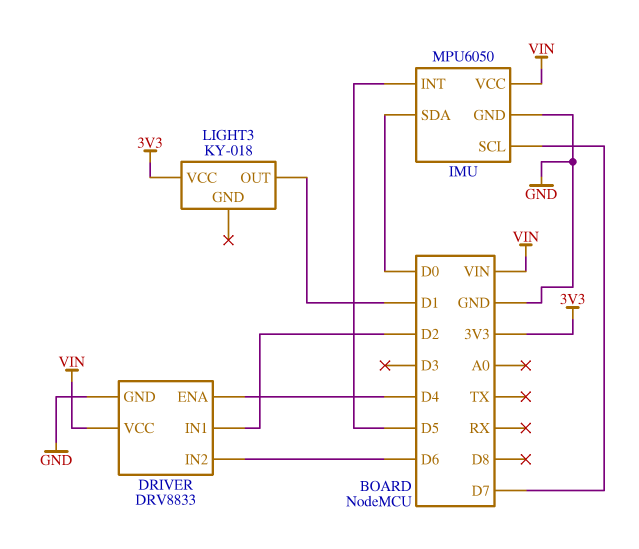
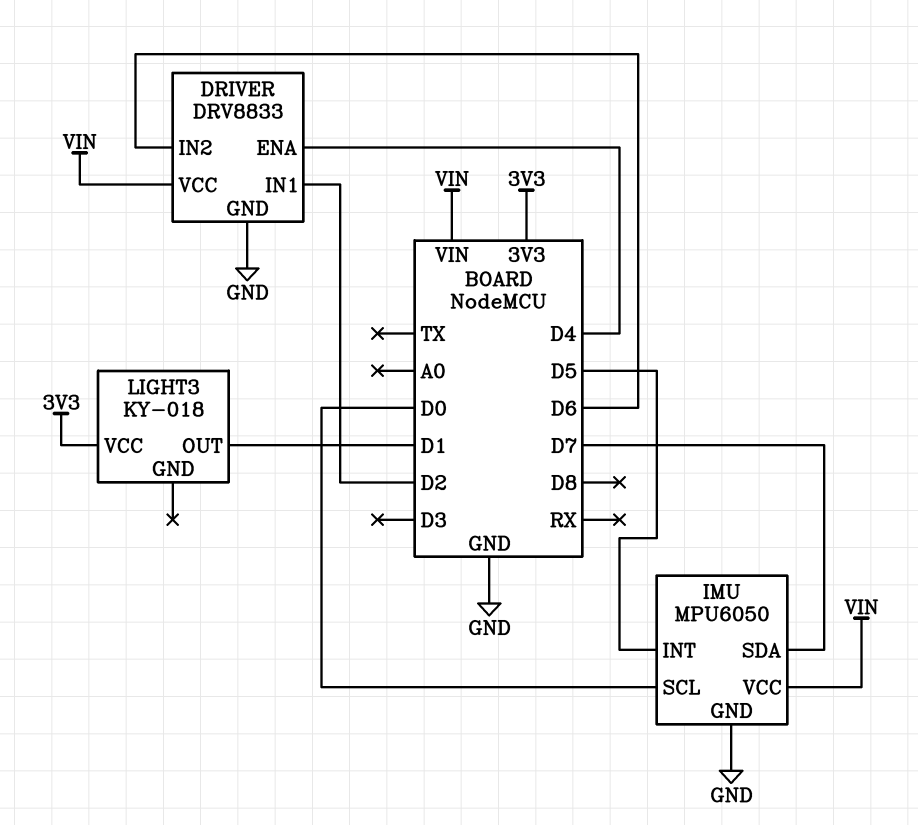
IMU pin SCL: D7 -> D0
IMU pin SDA: D0 -> D7

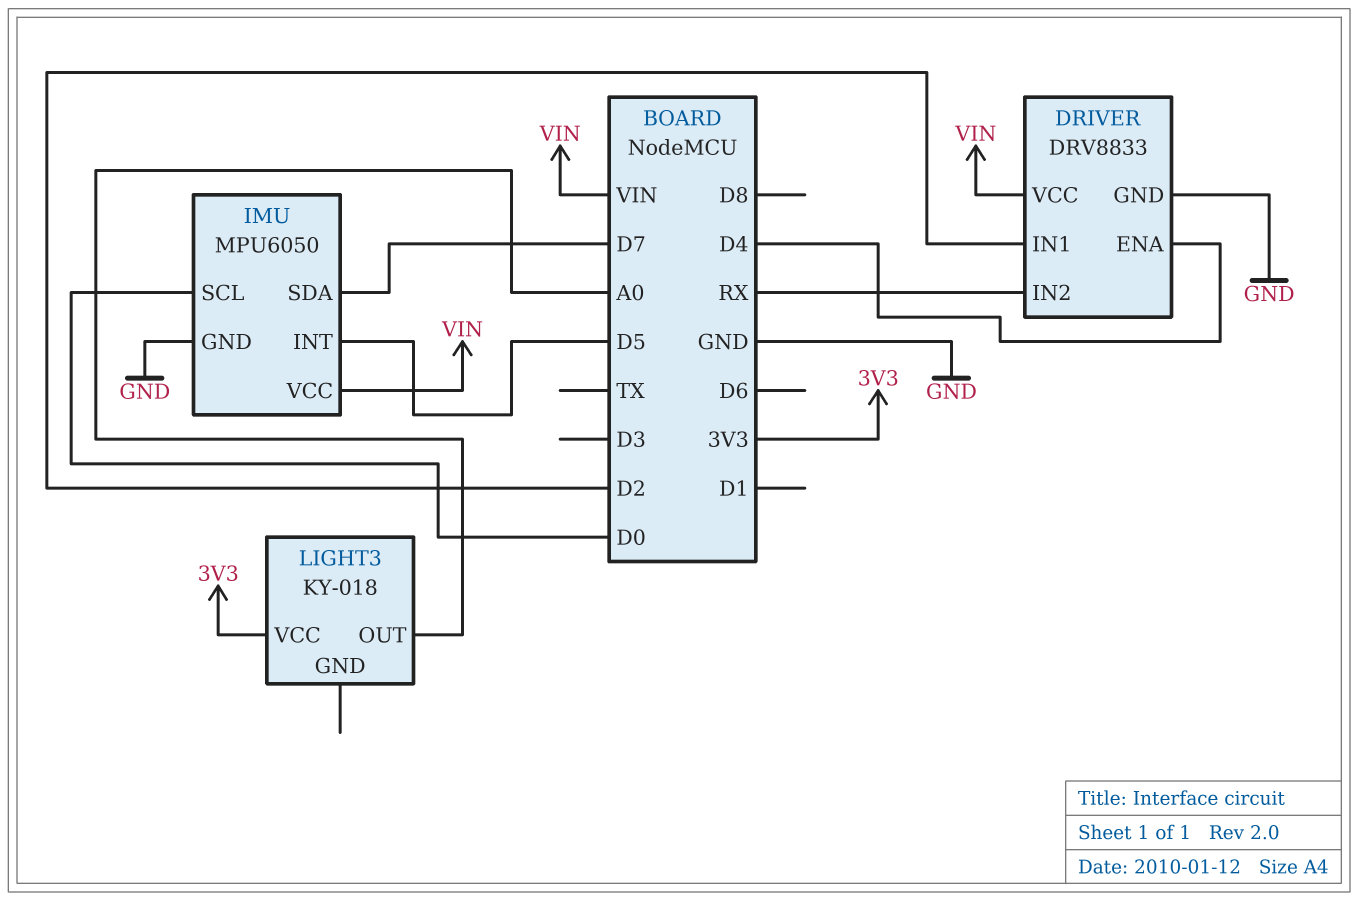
DRIVER pin IN2: D6 -> RX
LIGHT3 pin OUT: D1 -> A0

